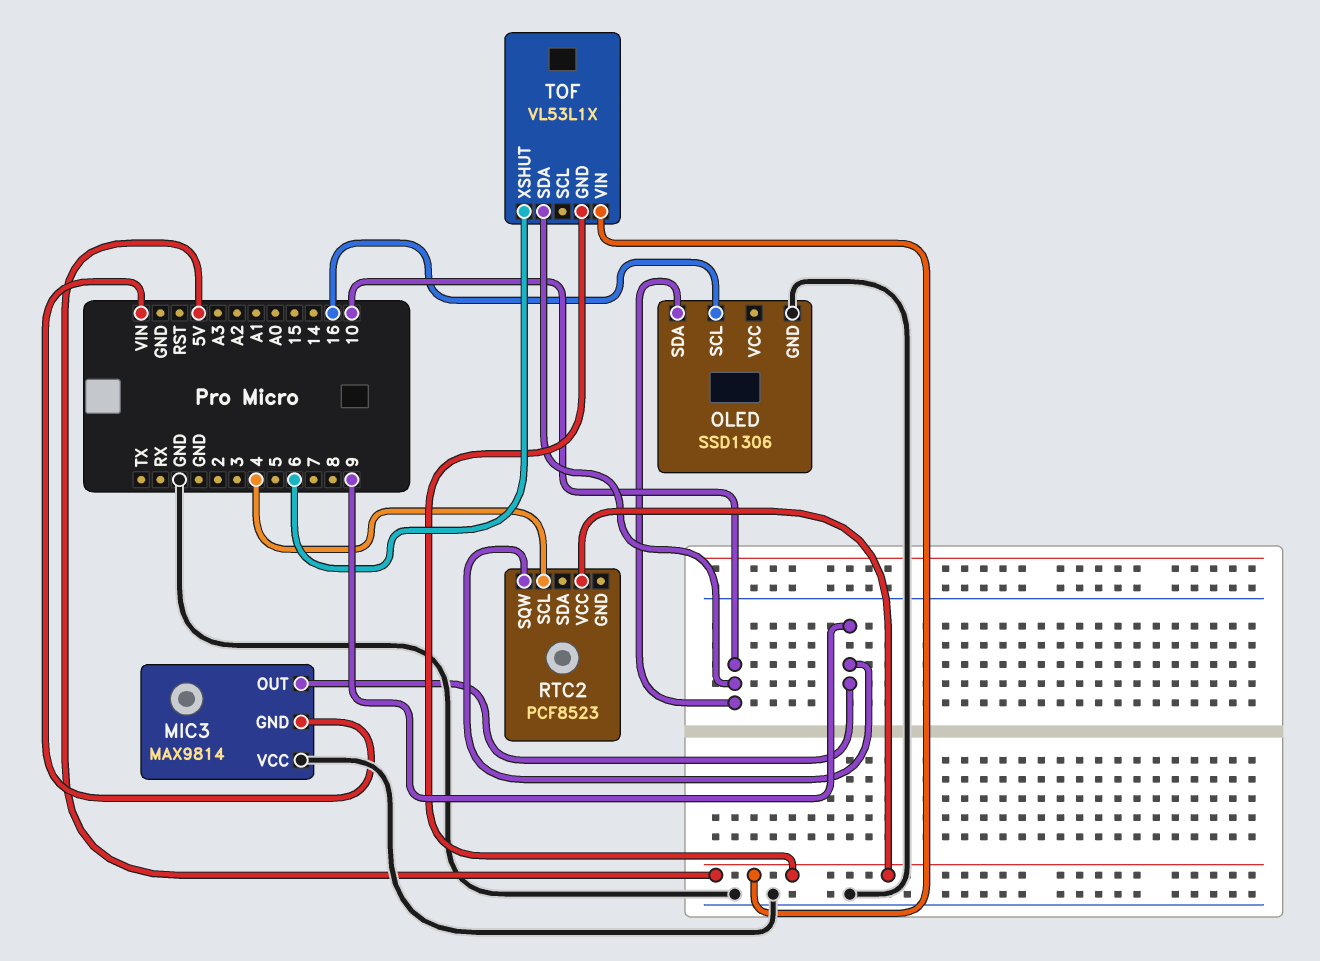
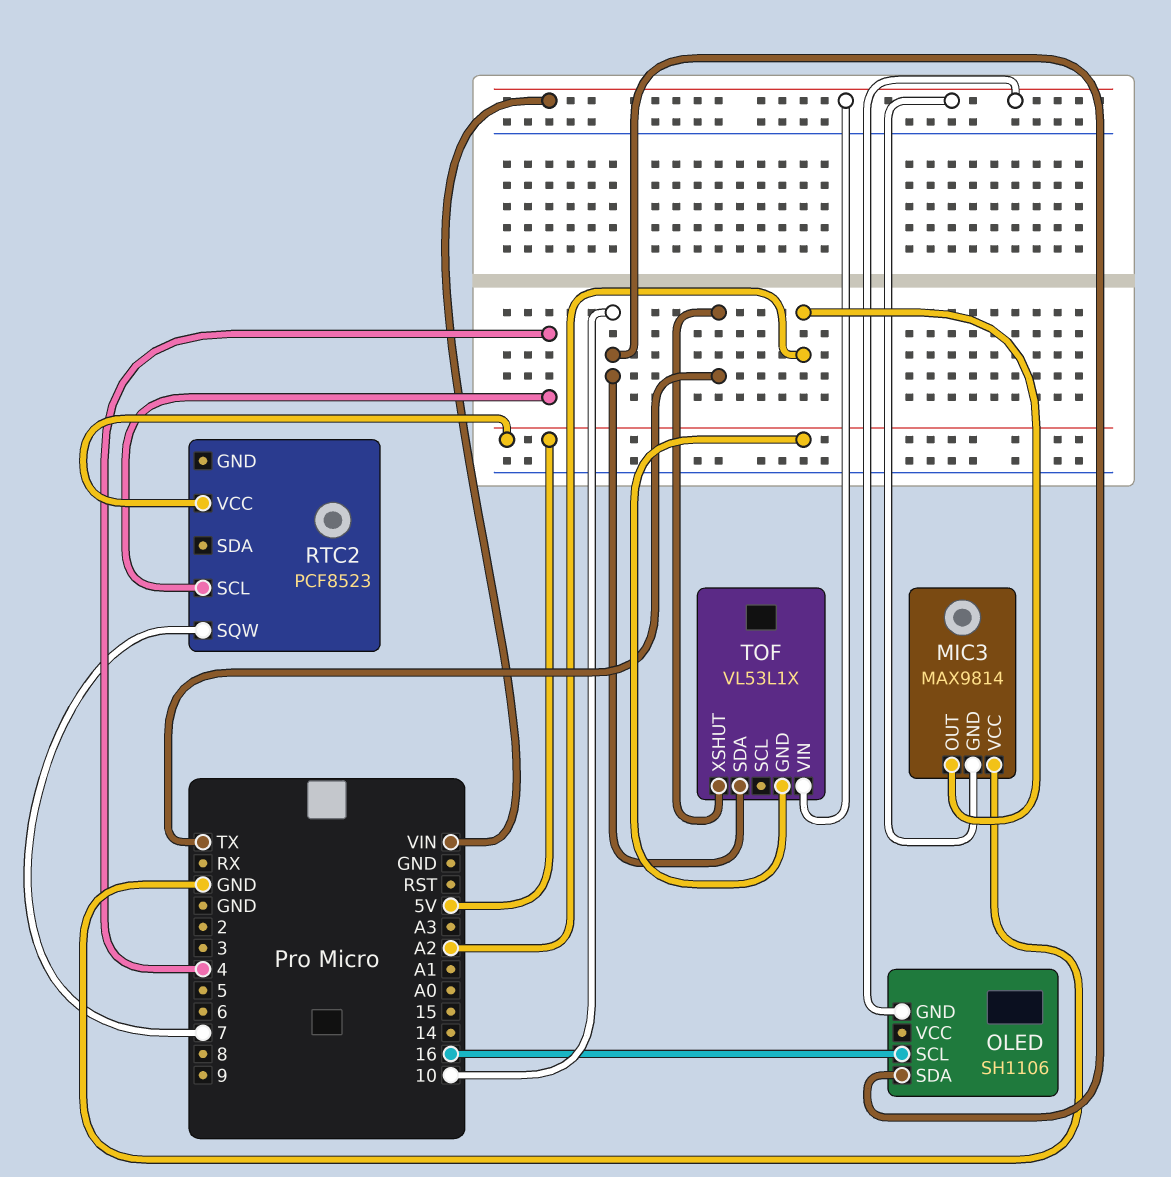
MIC3 pin OUT: 9 -> A2
OLED: SSD1306 -> SH1106
OLED pin GND: GND -> VIN
RTC2 pin SQW: 9 -> 7
TOF pin VIN: 5V -> VIN
TOF pin XSHUT: 6 -> TX

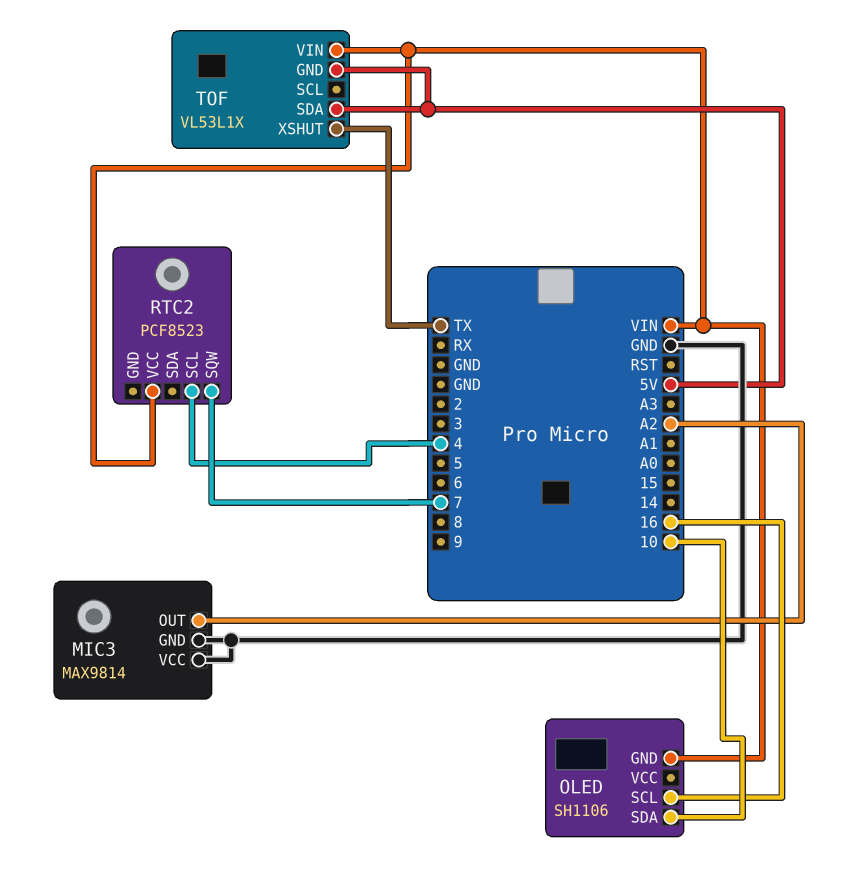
MIC3 pin GND: VIN -> GND
RTC2 pin VCC: 5V -> VIN
TOF pin SDA: 10 -> 5V

